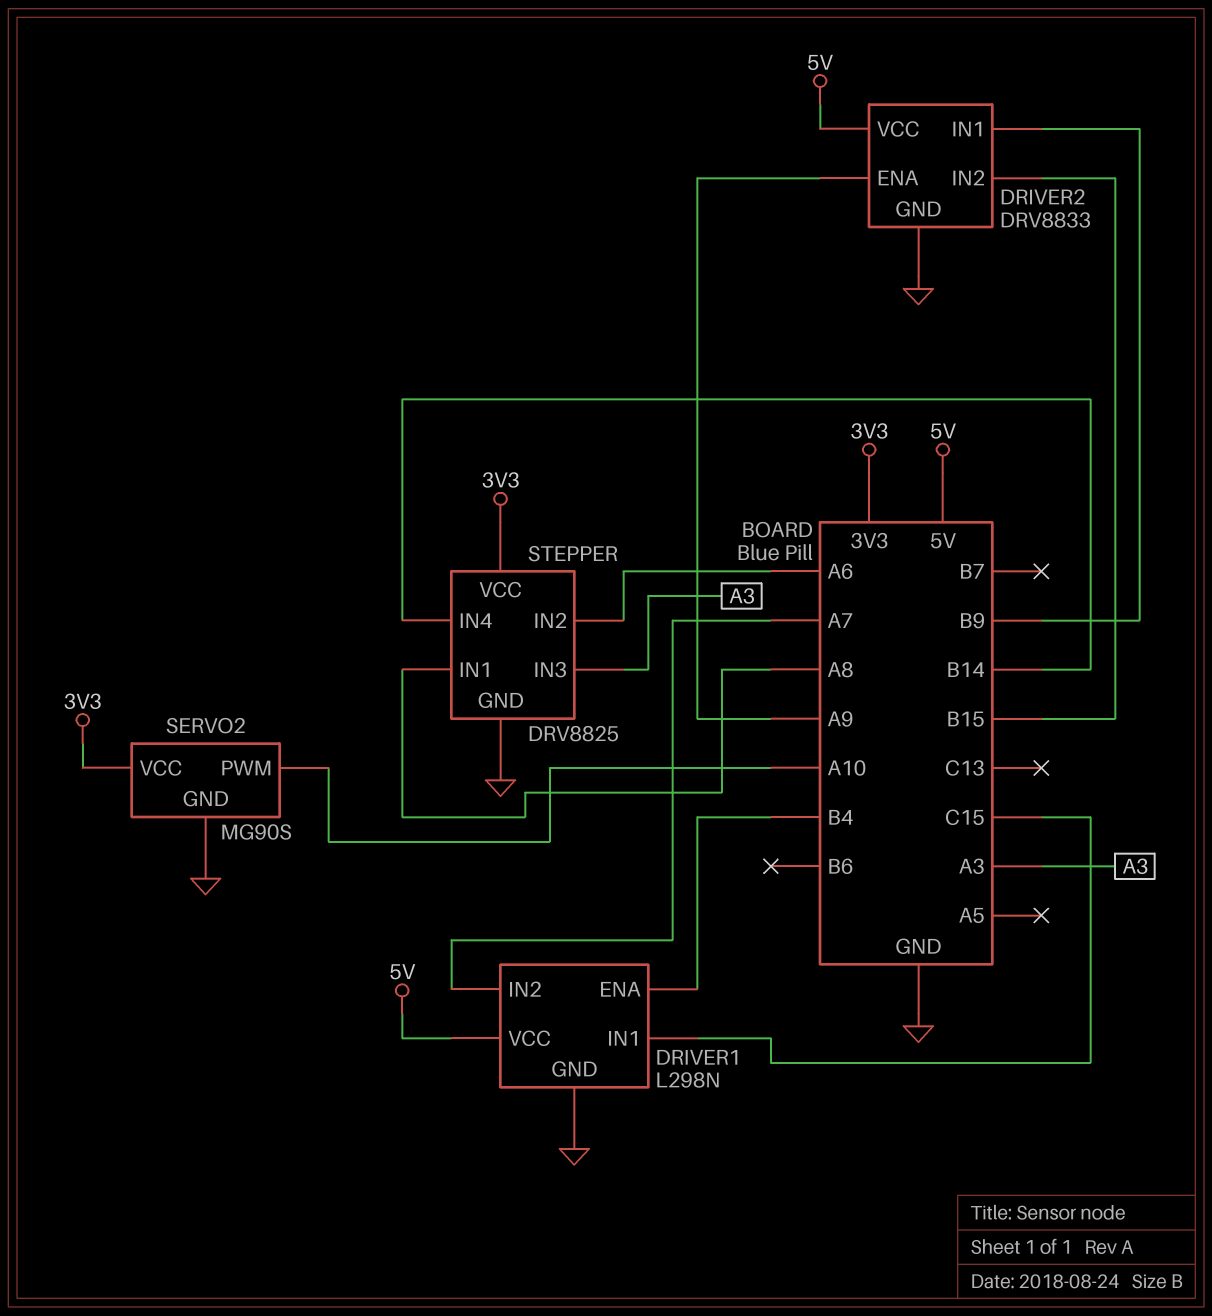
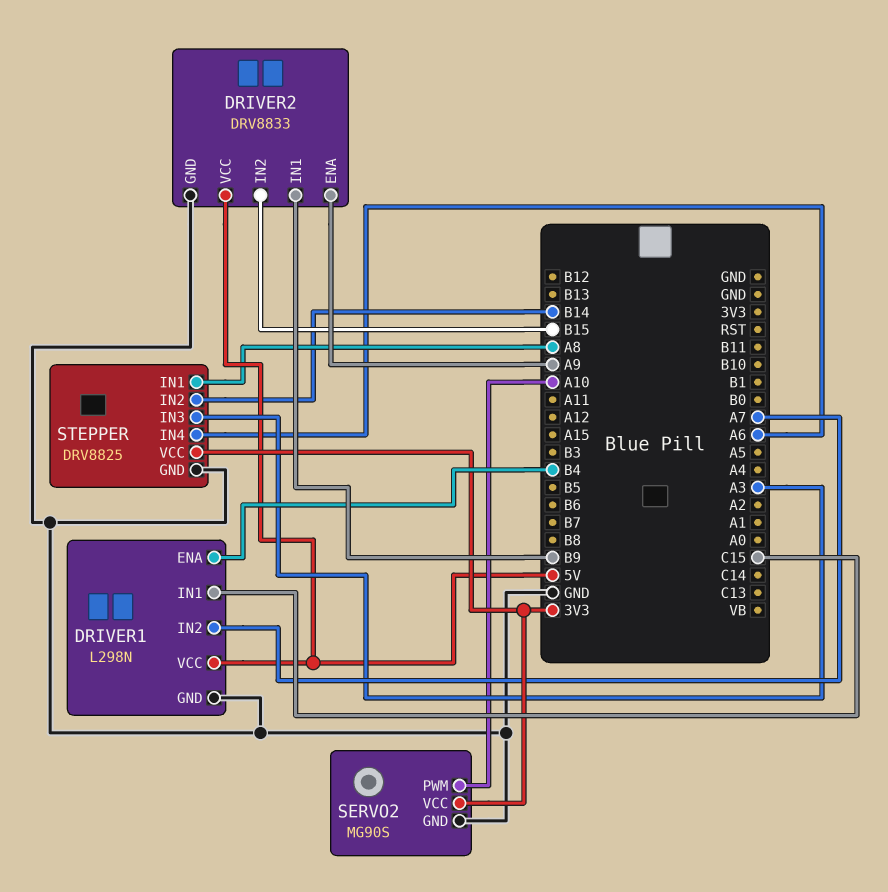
STEPPER pin IN2: A6 -> B14
STEPPER pin IN4: B14 -> A6

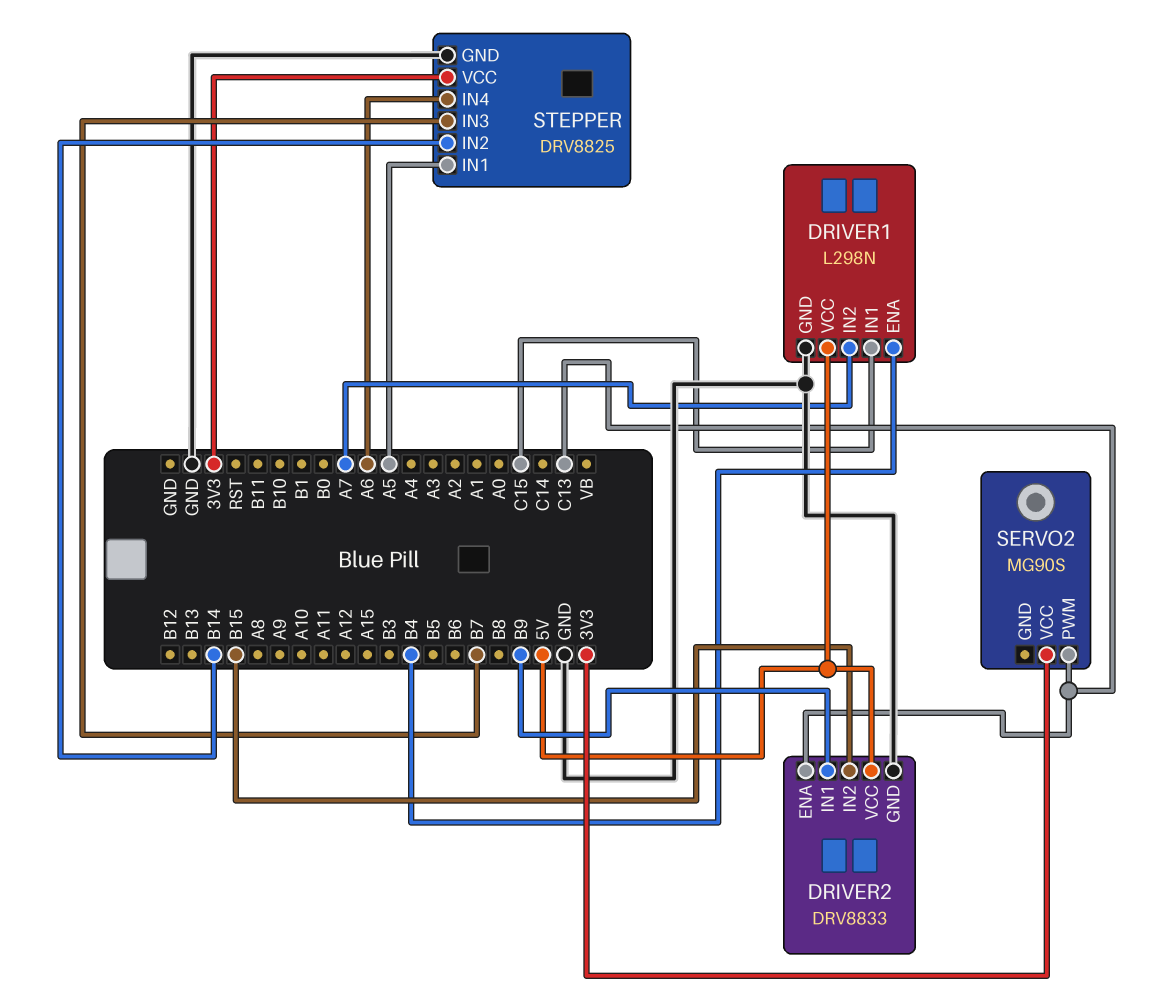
DRIVER2 pin ENA: A9 -> C13
SERVO2 pin GND: GND -> none
SERVO2 pin PWM: A10 -> C13
STEPPER pin IN1: A8 -> A5
STEPPER pin IN3: A3 -> B7

